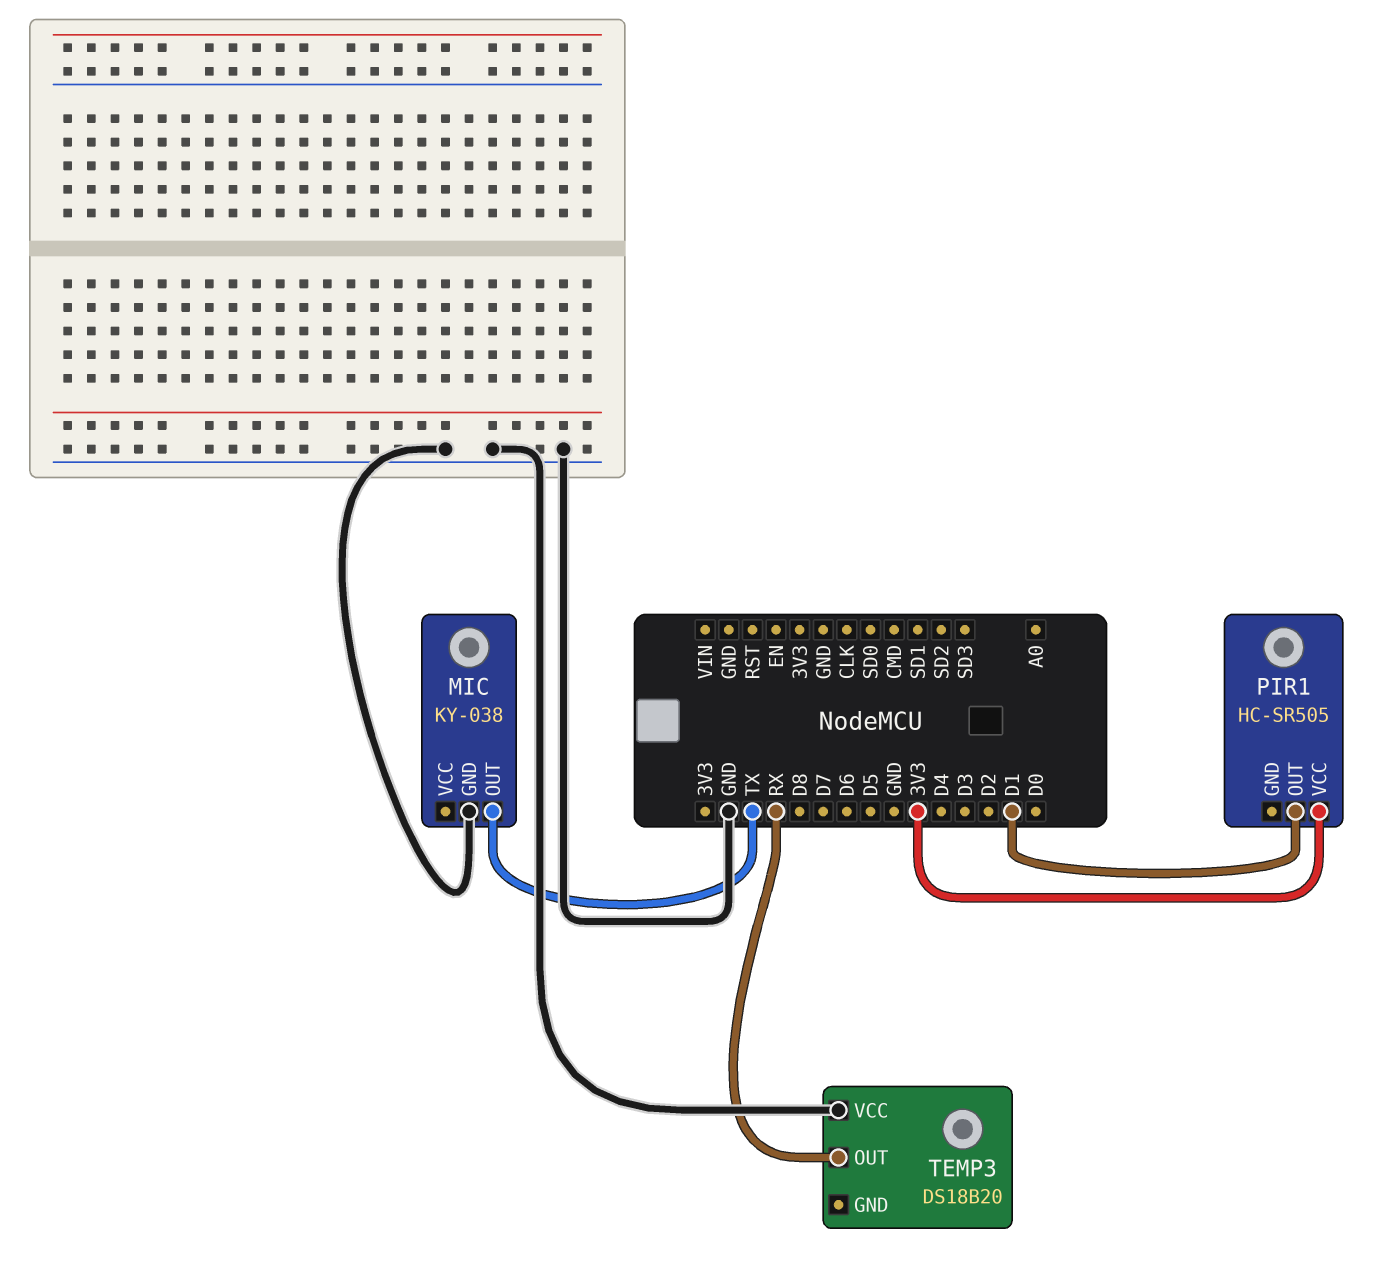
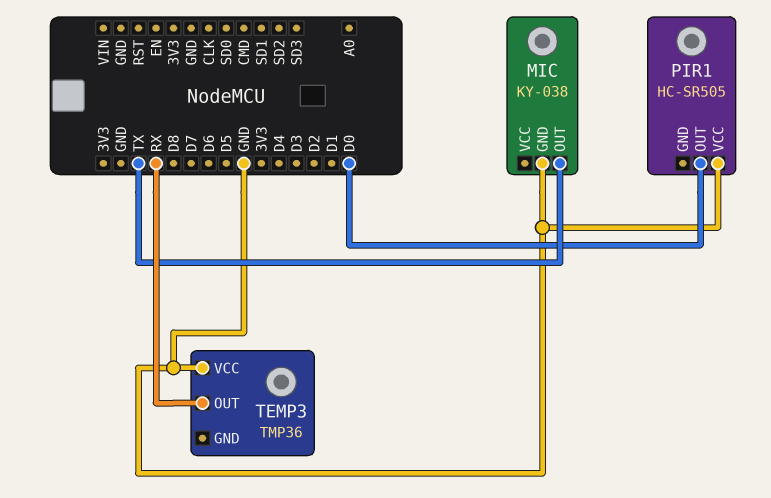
PIR1 pin OUT: D1 -> D0
PIR1 pin VCC: 3V3 -> GND
TEMP3: DS18B20 -> TMP36

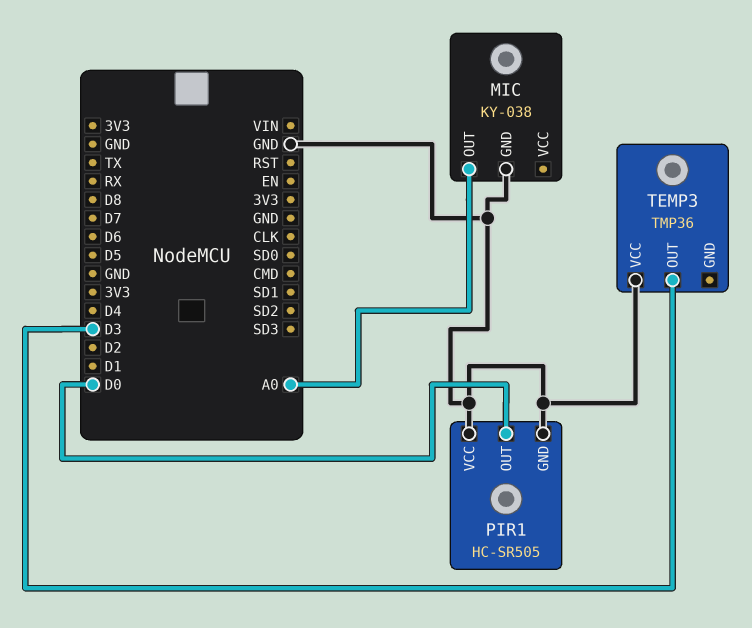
MIC pin OUT: TX -> A0
PIR1 pin GND: none -> GND
TEMP3 pin OUT: RX -> D3

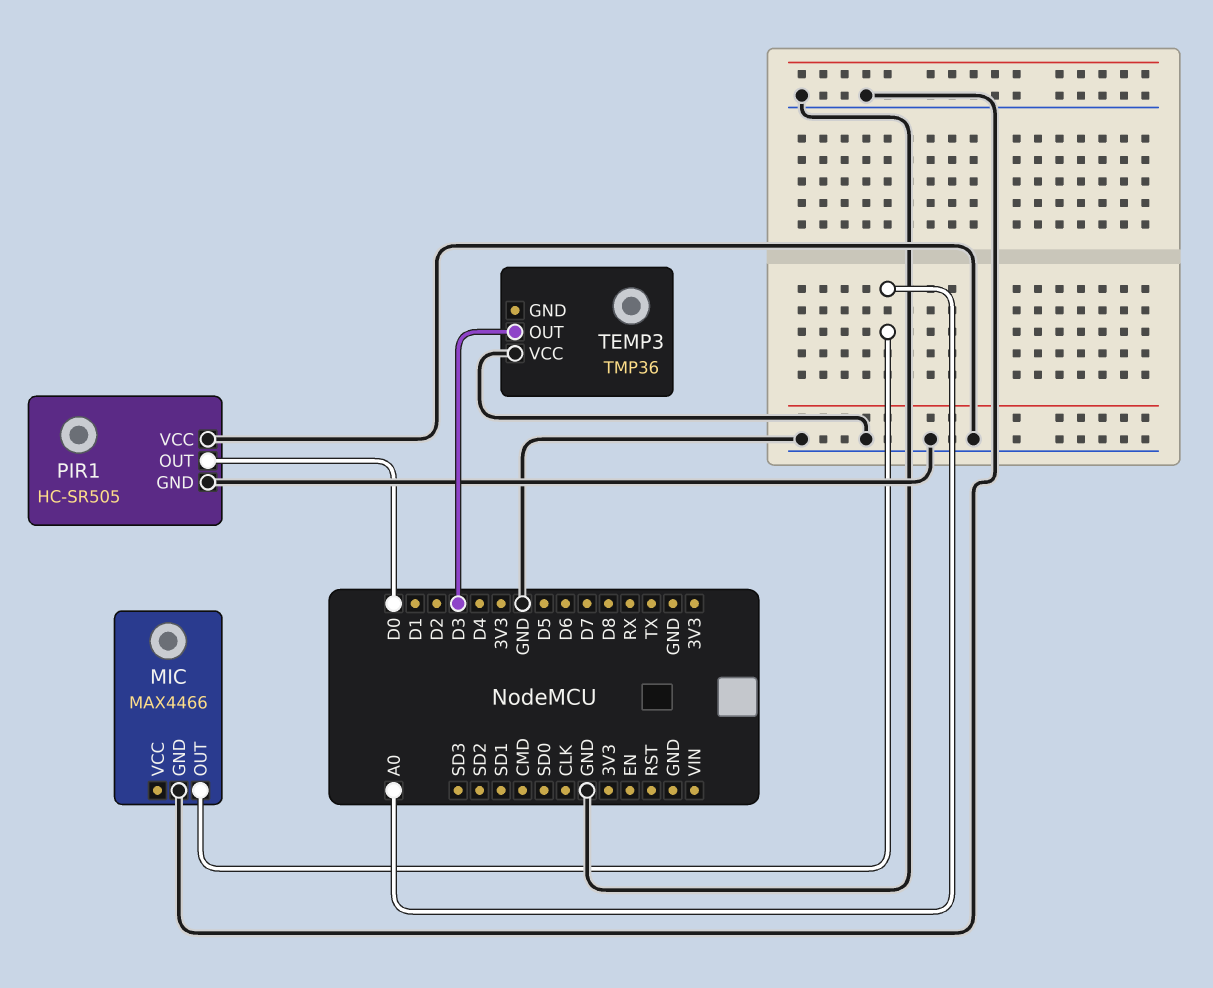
MIC: KY-038 -> MAX4466

